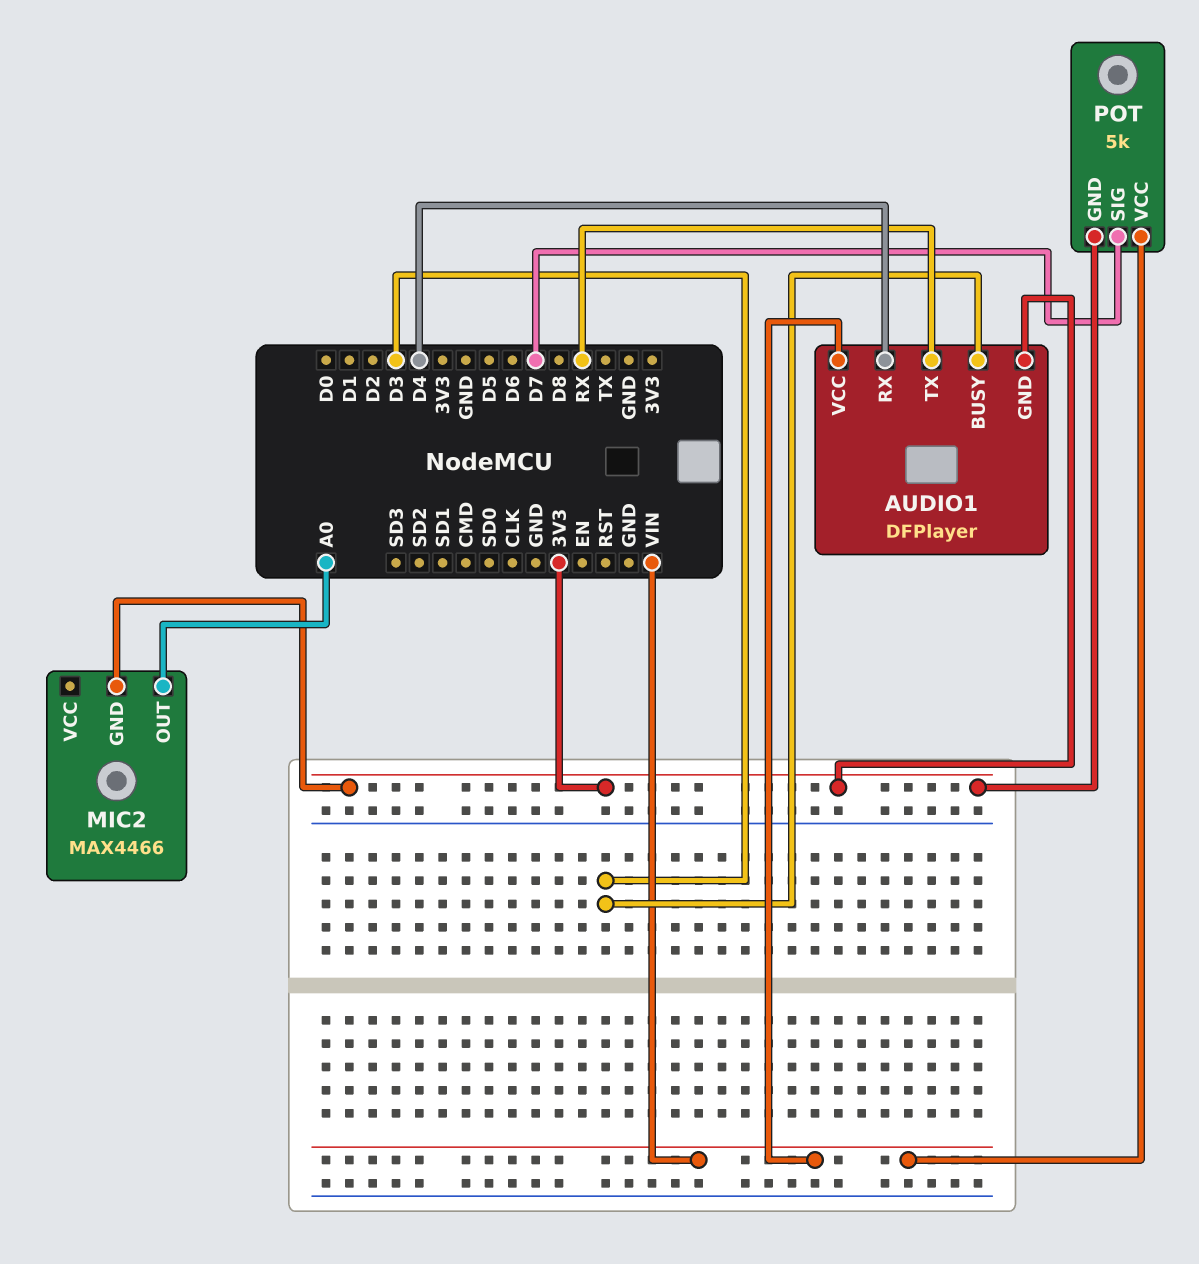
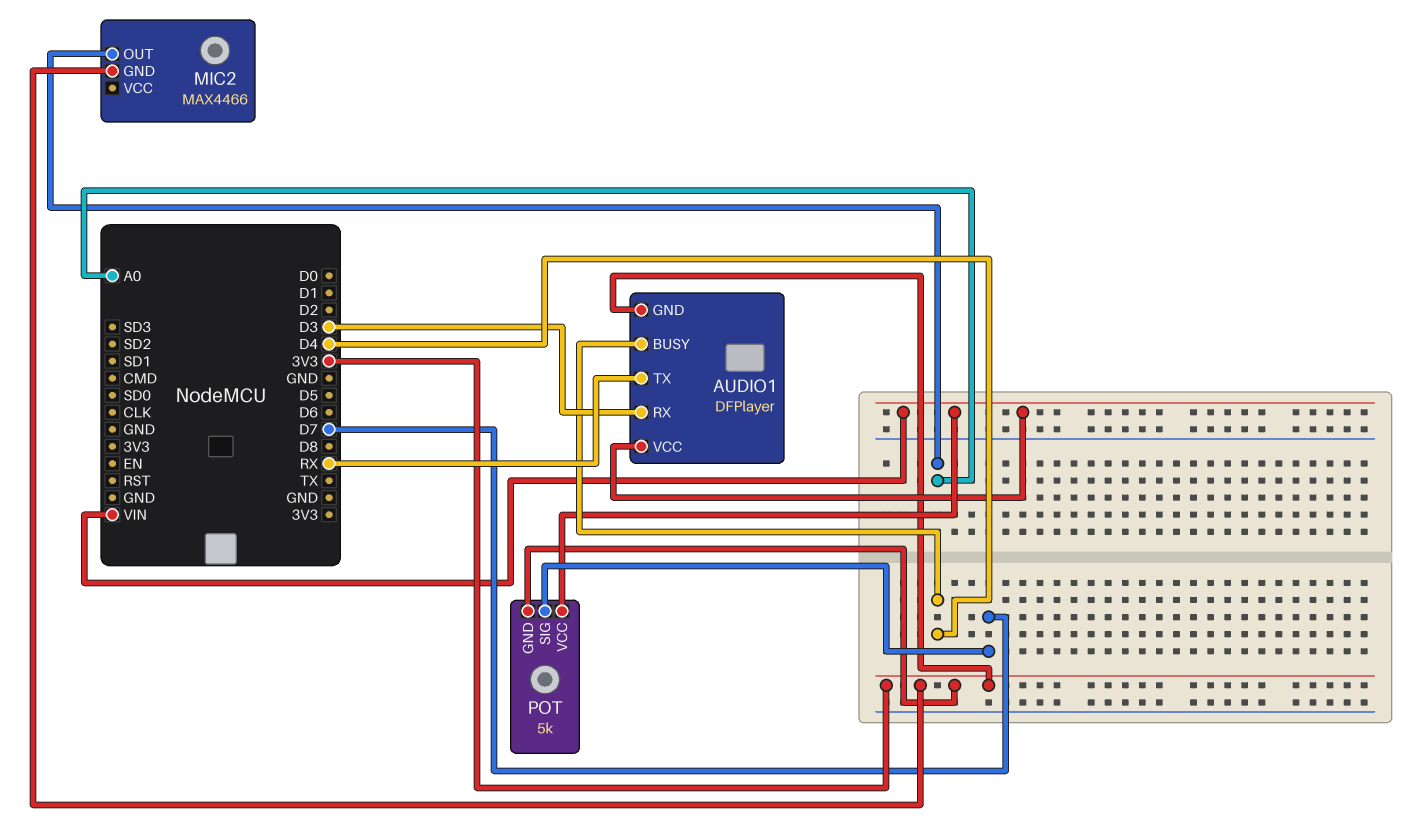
AUDIO1 pin BUSY: D3 -> D4
AUDIO1 pin RX: D4 -> D3

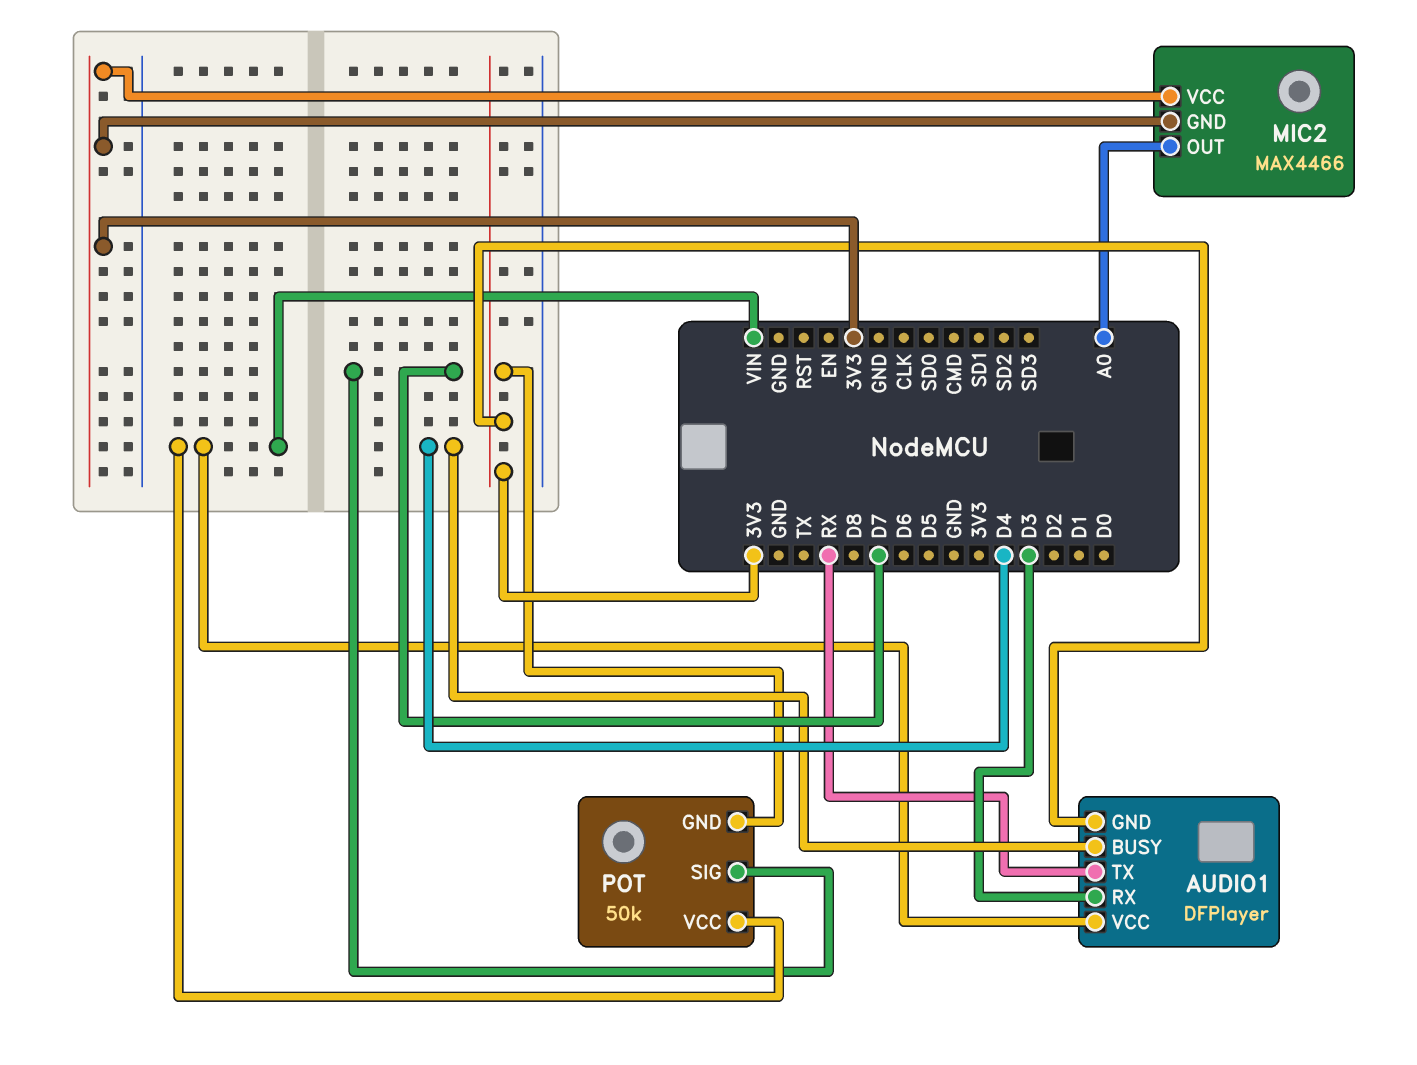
MIC2 pin VCC: none -> 3V3
POT: 5k -> 50k

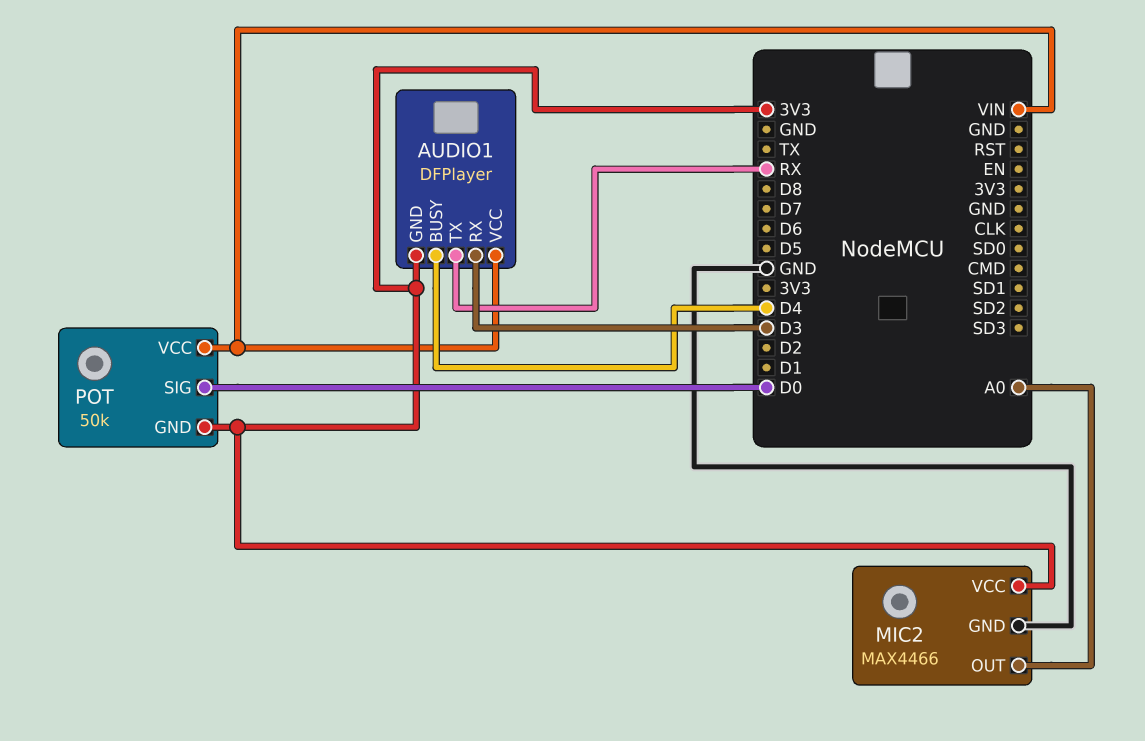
MIC2 pin GND: 3V3 -> GND
POT pin SIG: D7 -> D0

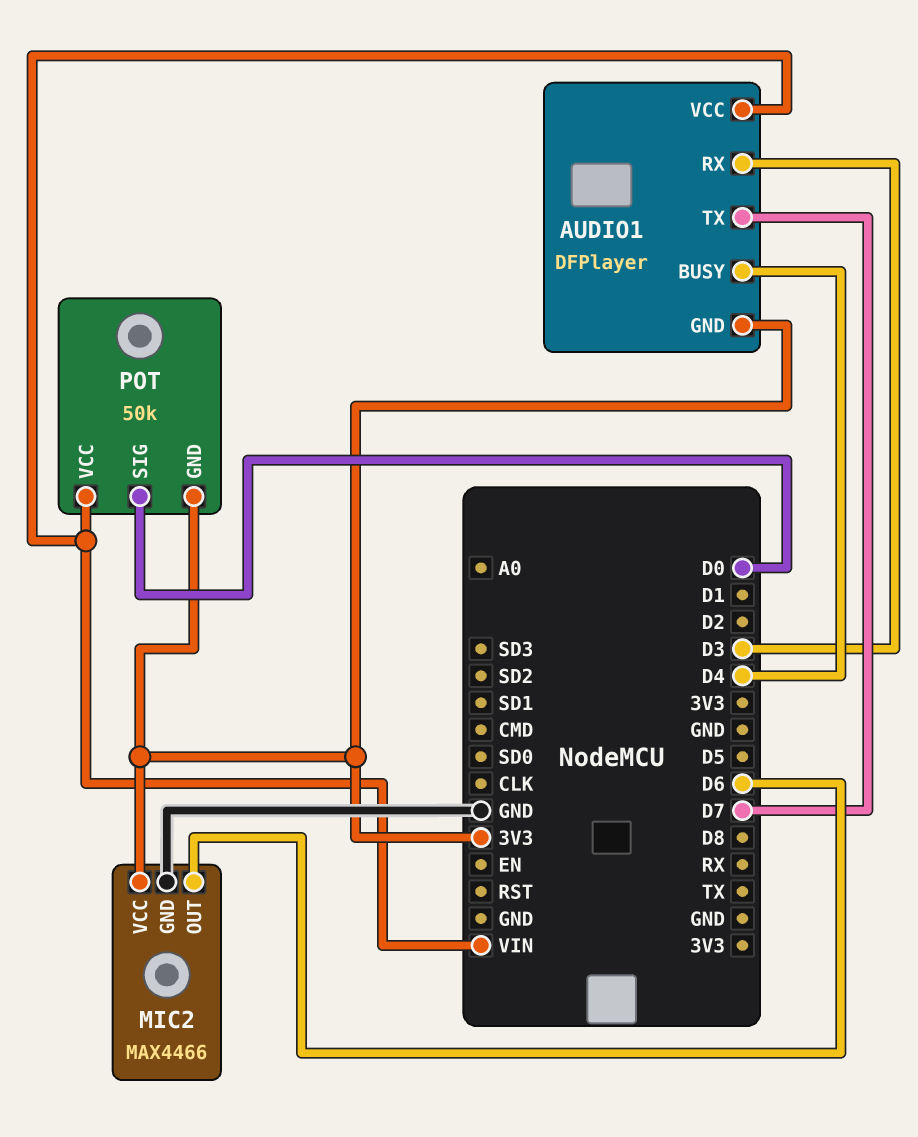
AUDIO1 pin TX: RX -> D7
MIC2 pin OUT: A0 -> D6

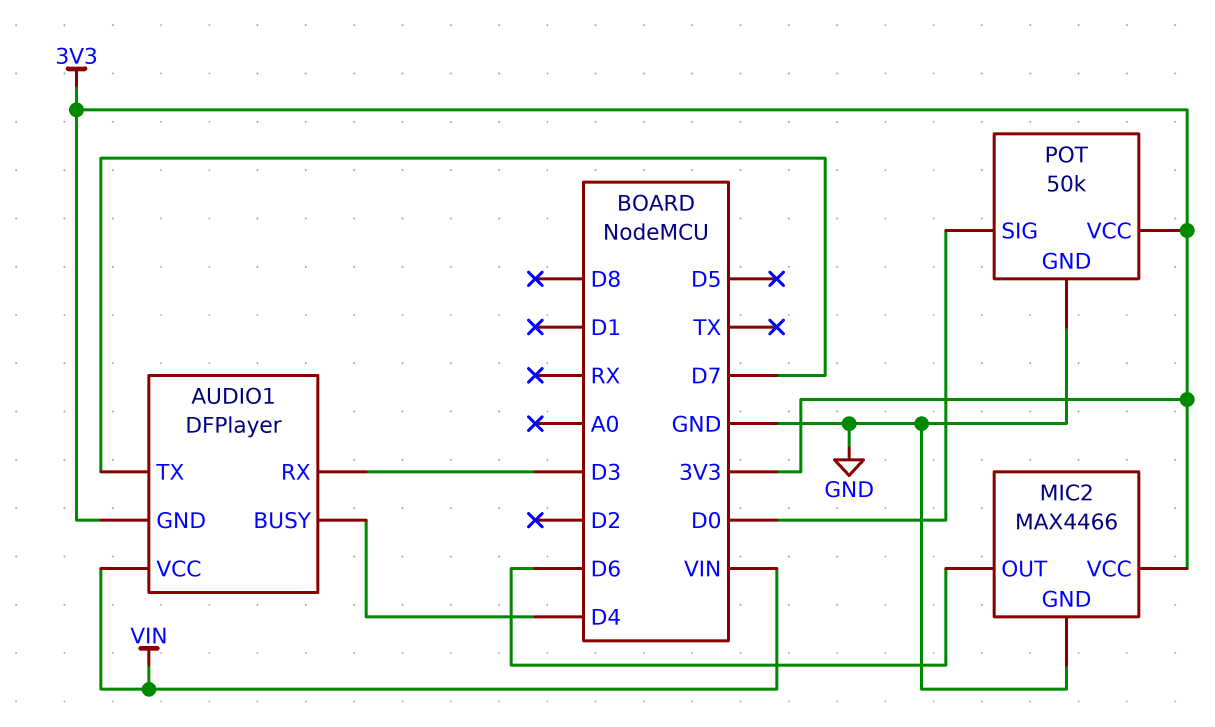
POT pin GND: 3V3 -> GND
POT pin VCC: VIN -> 3V3

